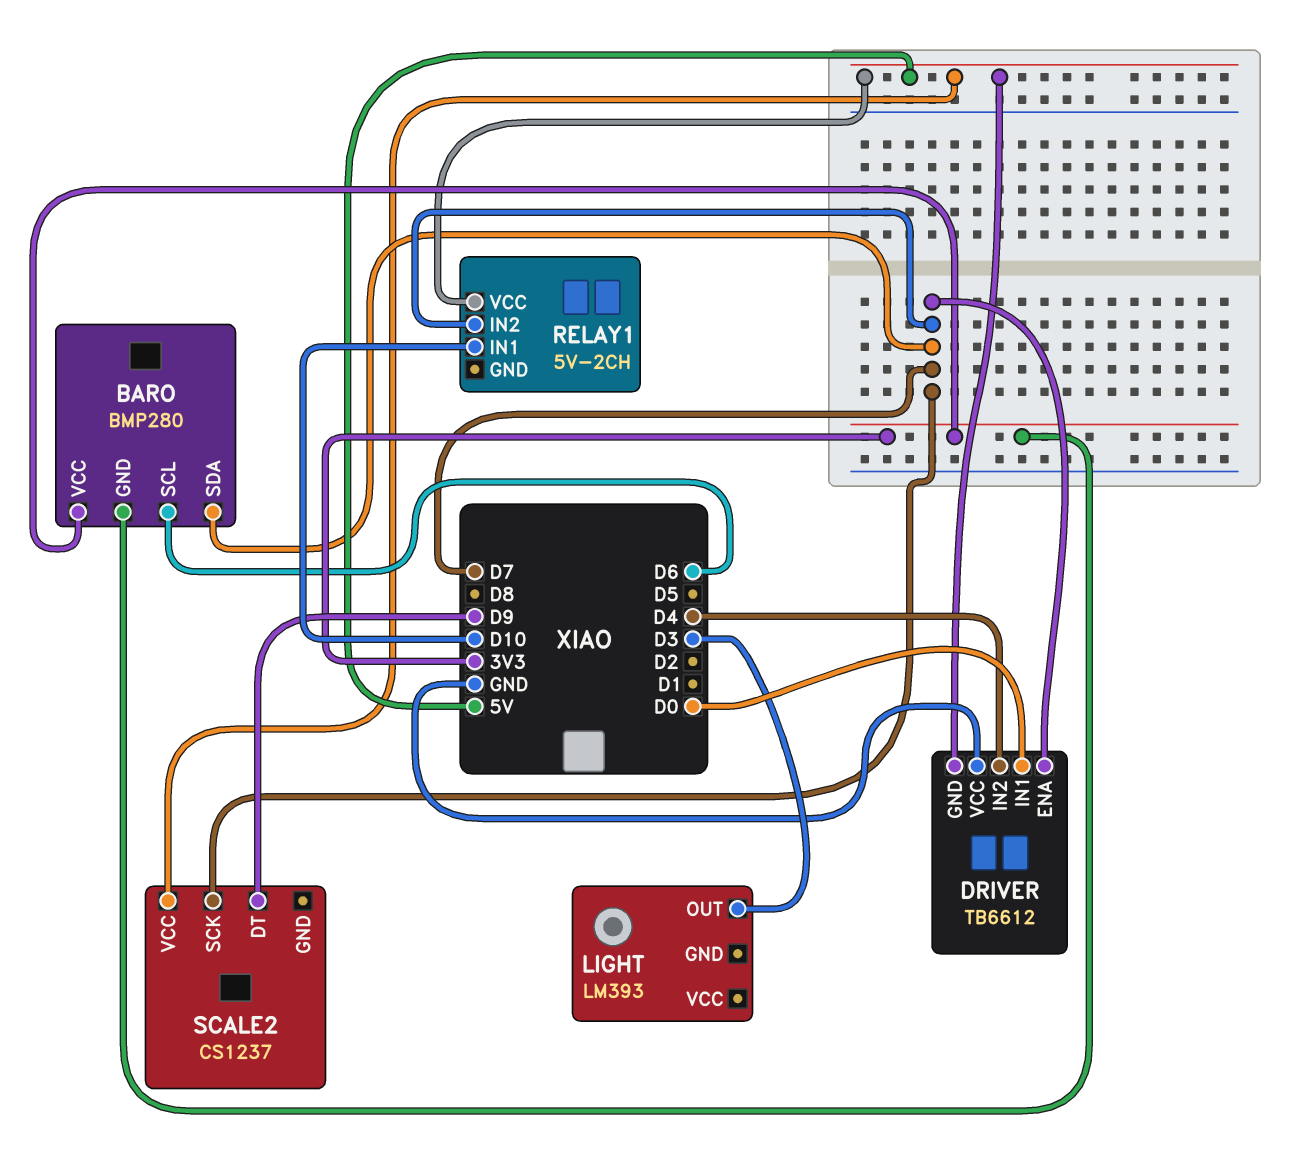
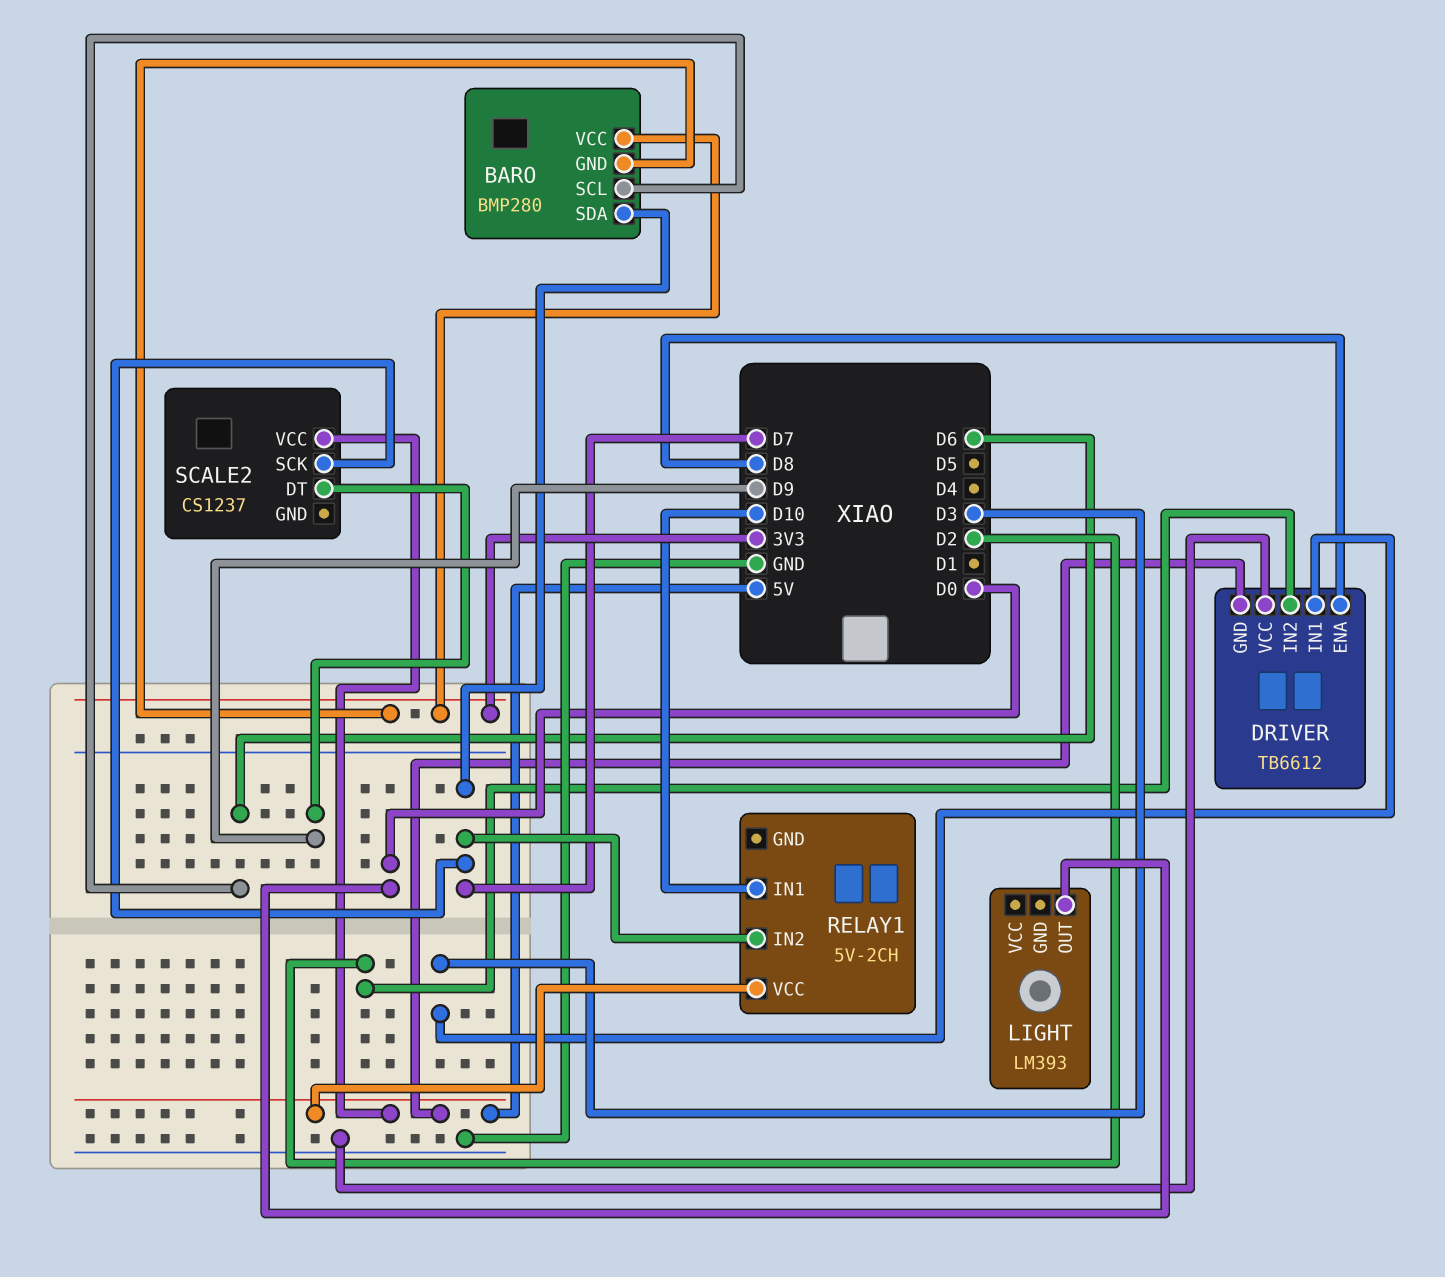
DRIVER pin ENA: D7 -> D8
DRIVER pin IN1: D0 -> D3
DRIVER pin IN2: D4 -> D2
LIGHT pin OUT: D3 -> D0

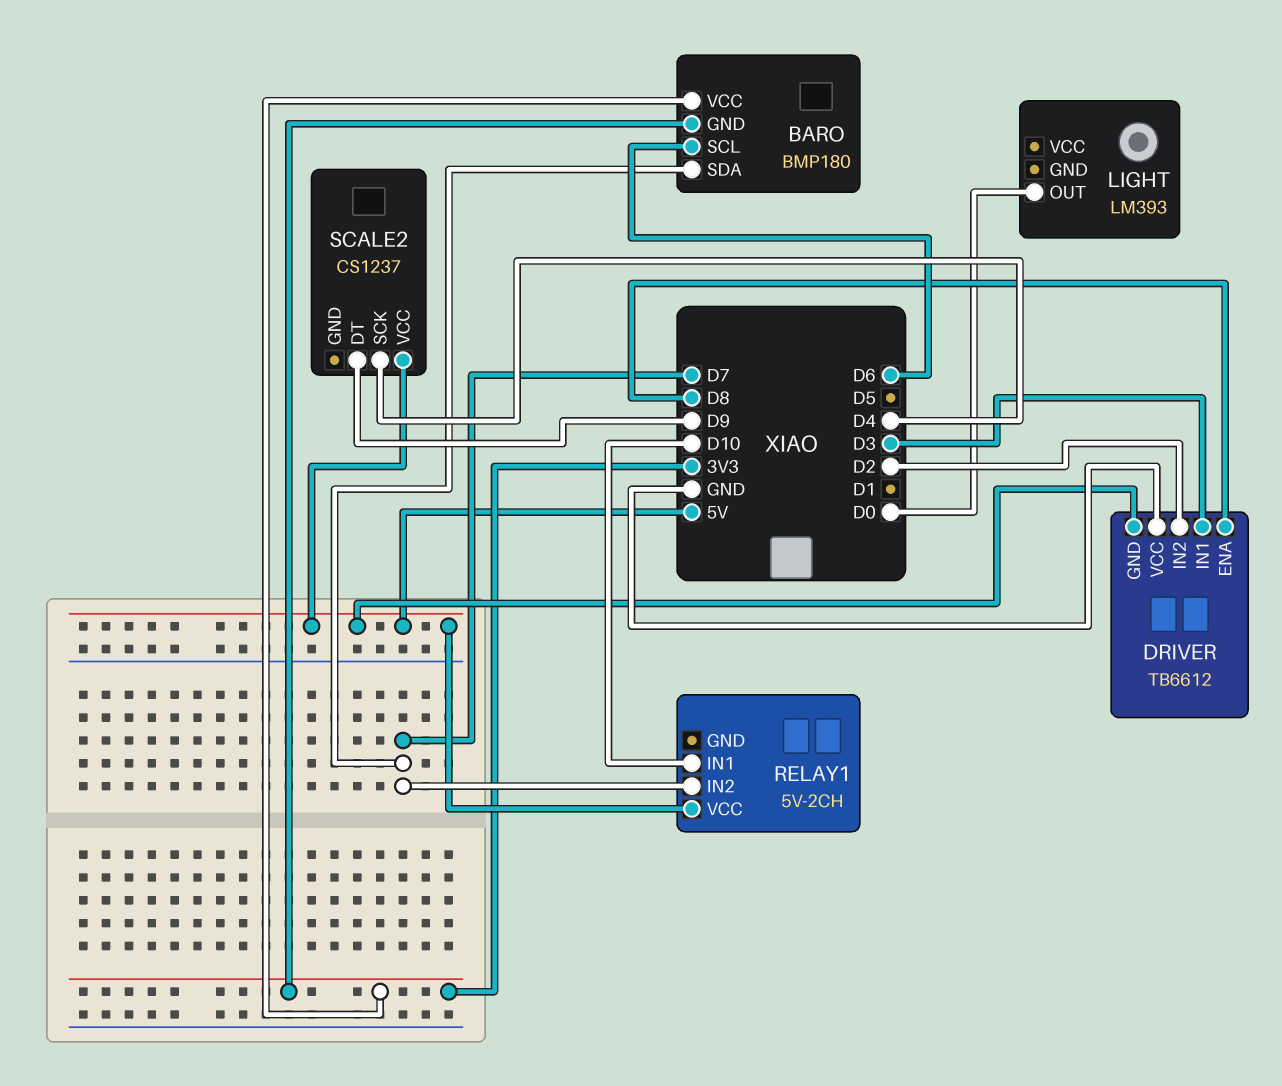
BARO: BMP280 -> BMP180
SCALE2 pin SCK: D7 -> D4

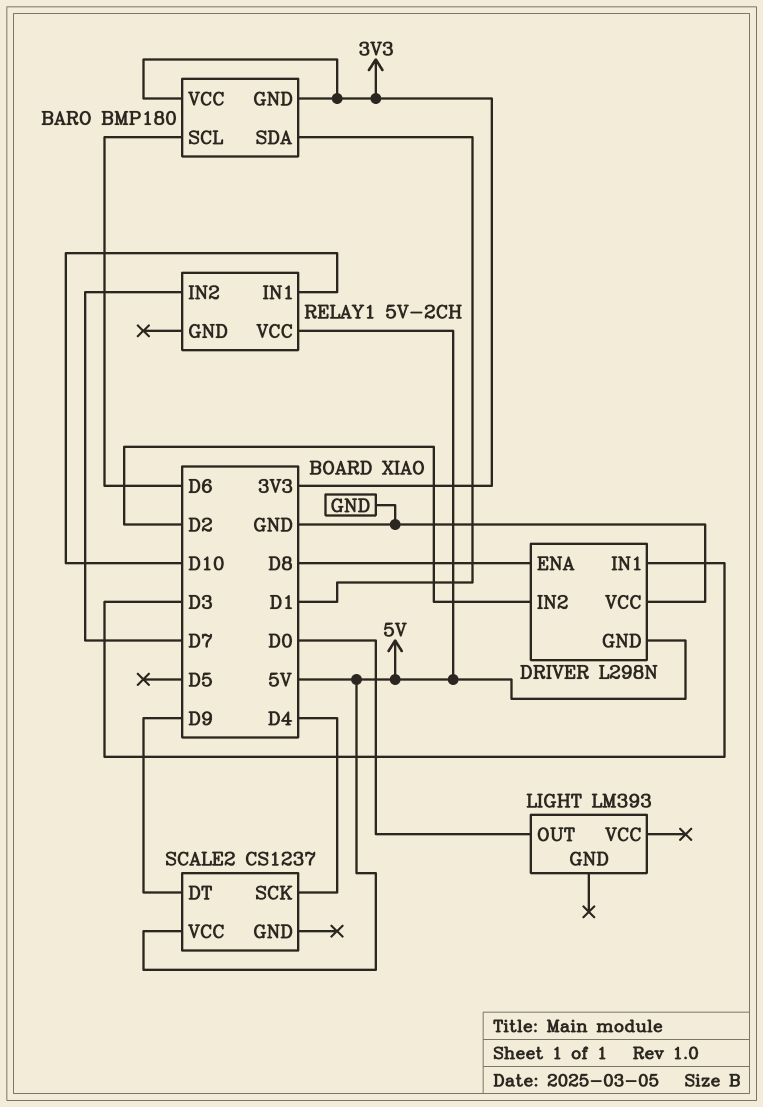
BARO pin SDA: D7 -> D1
DRIVER: TB6612 -> L298N

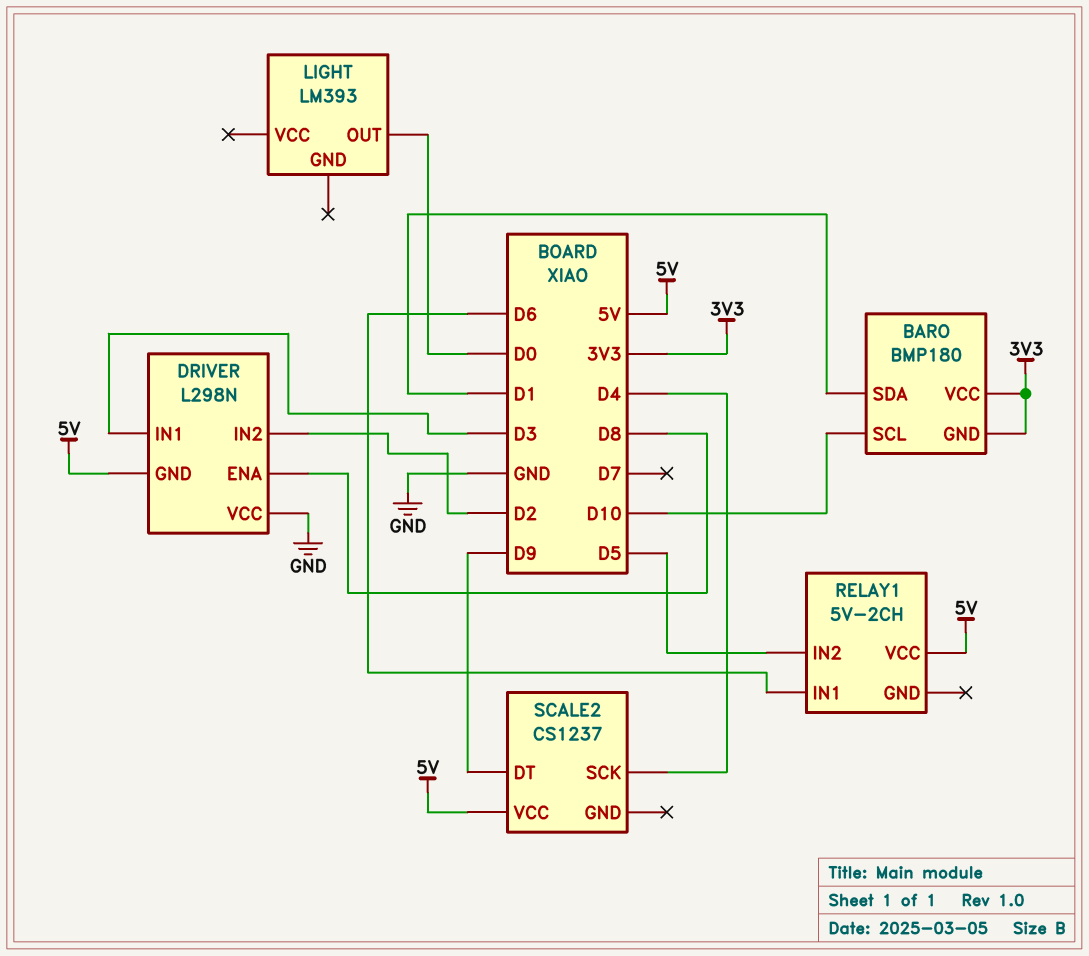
BARO pin SCL: D6 -> D10
RELAY1 pin IN1: D10 -> D6
RELAY1 pin IN2: D7 -> D5

